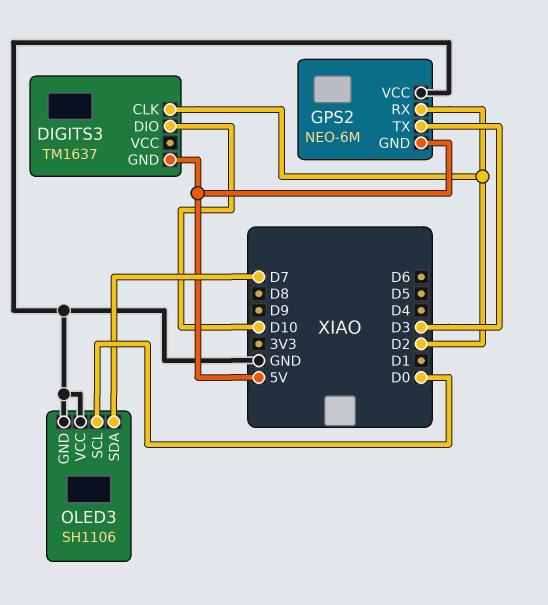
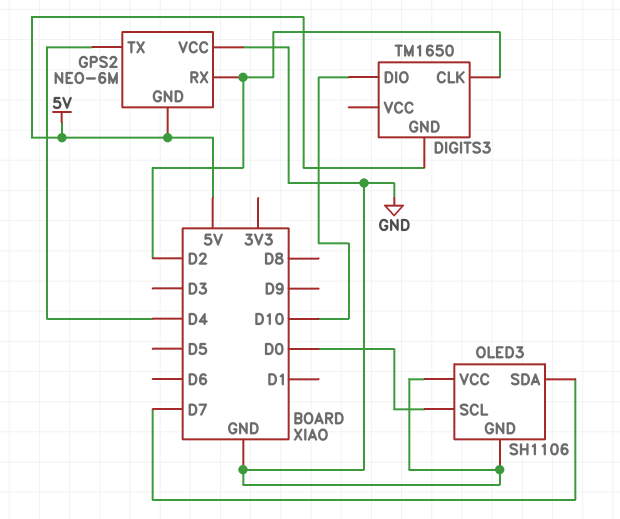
DIGITS3: TM1637 -> TM1650
GPS2 pin TX: D3 -> D4

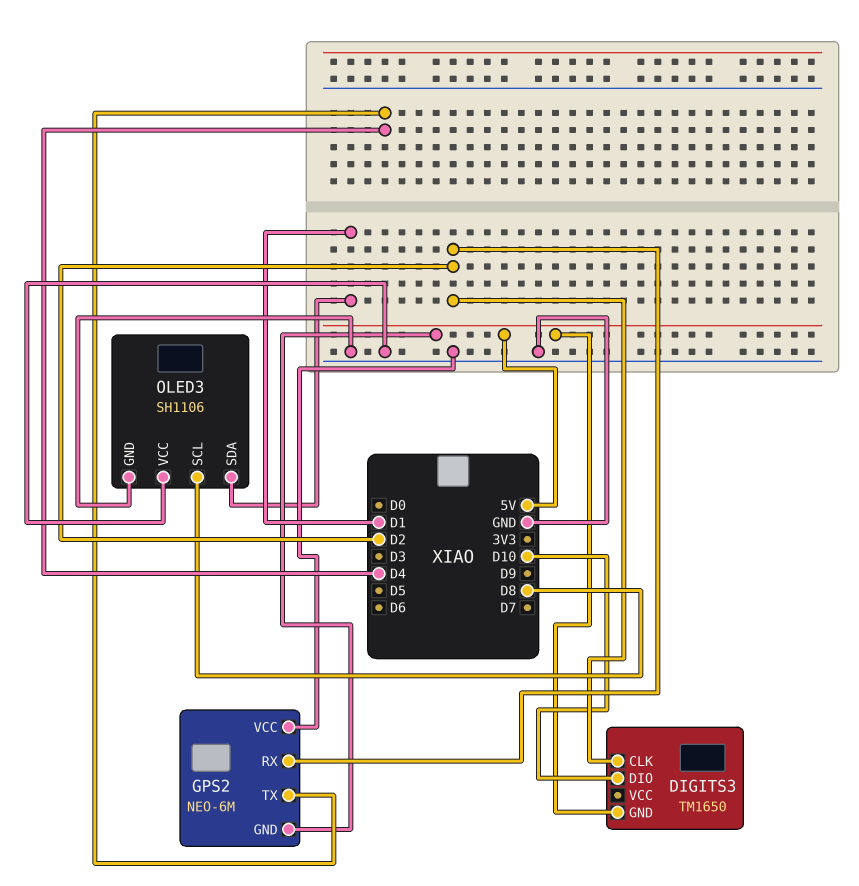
OLED3 pin SCL: D0 -> D8
OLED3 pin SDA: D7 -> D1

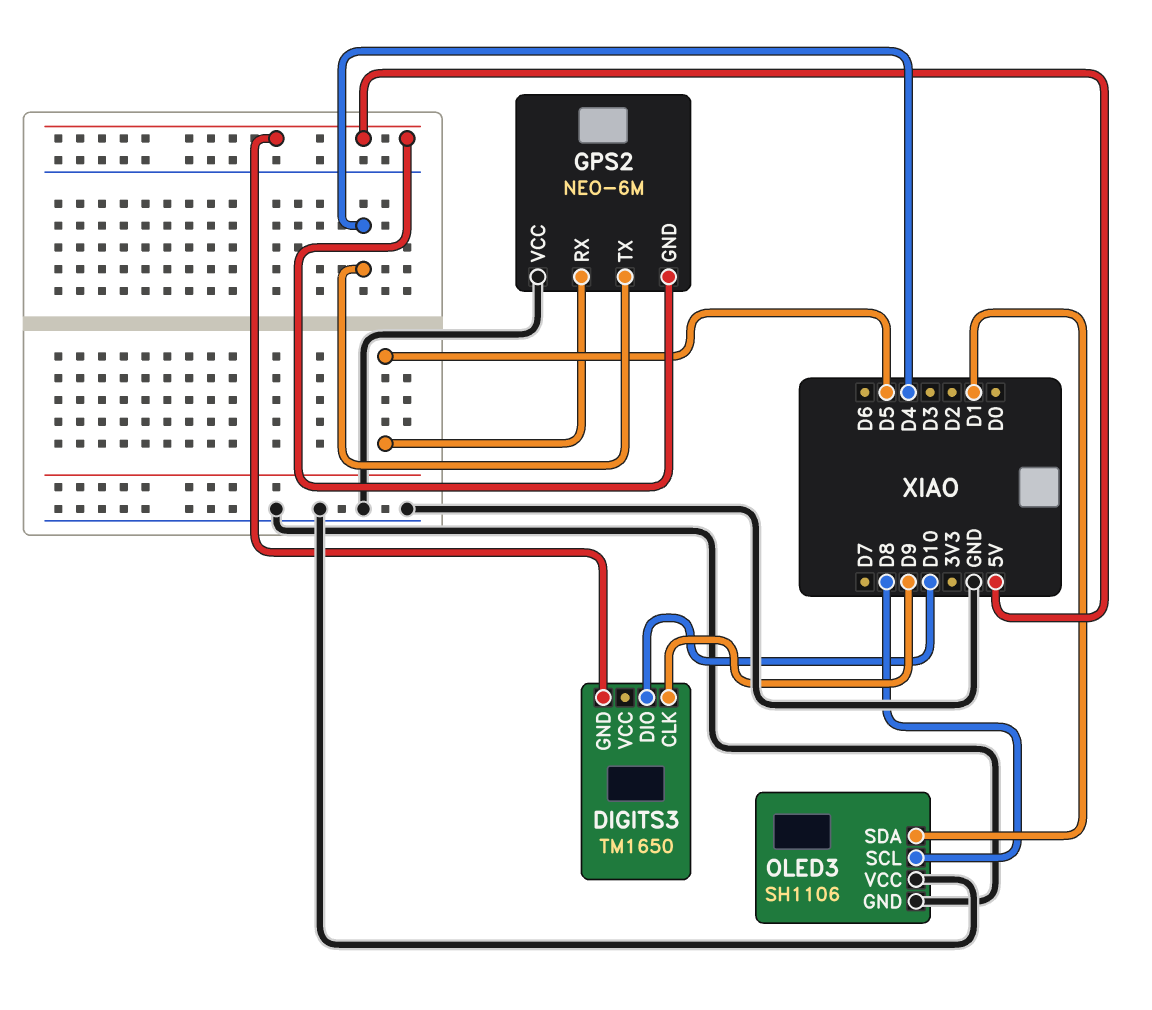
DIGITS3 pin CLK: D2 -> D9
GPS2 pin RX: D2 -> D5

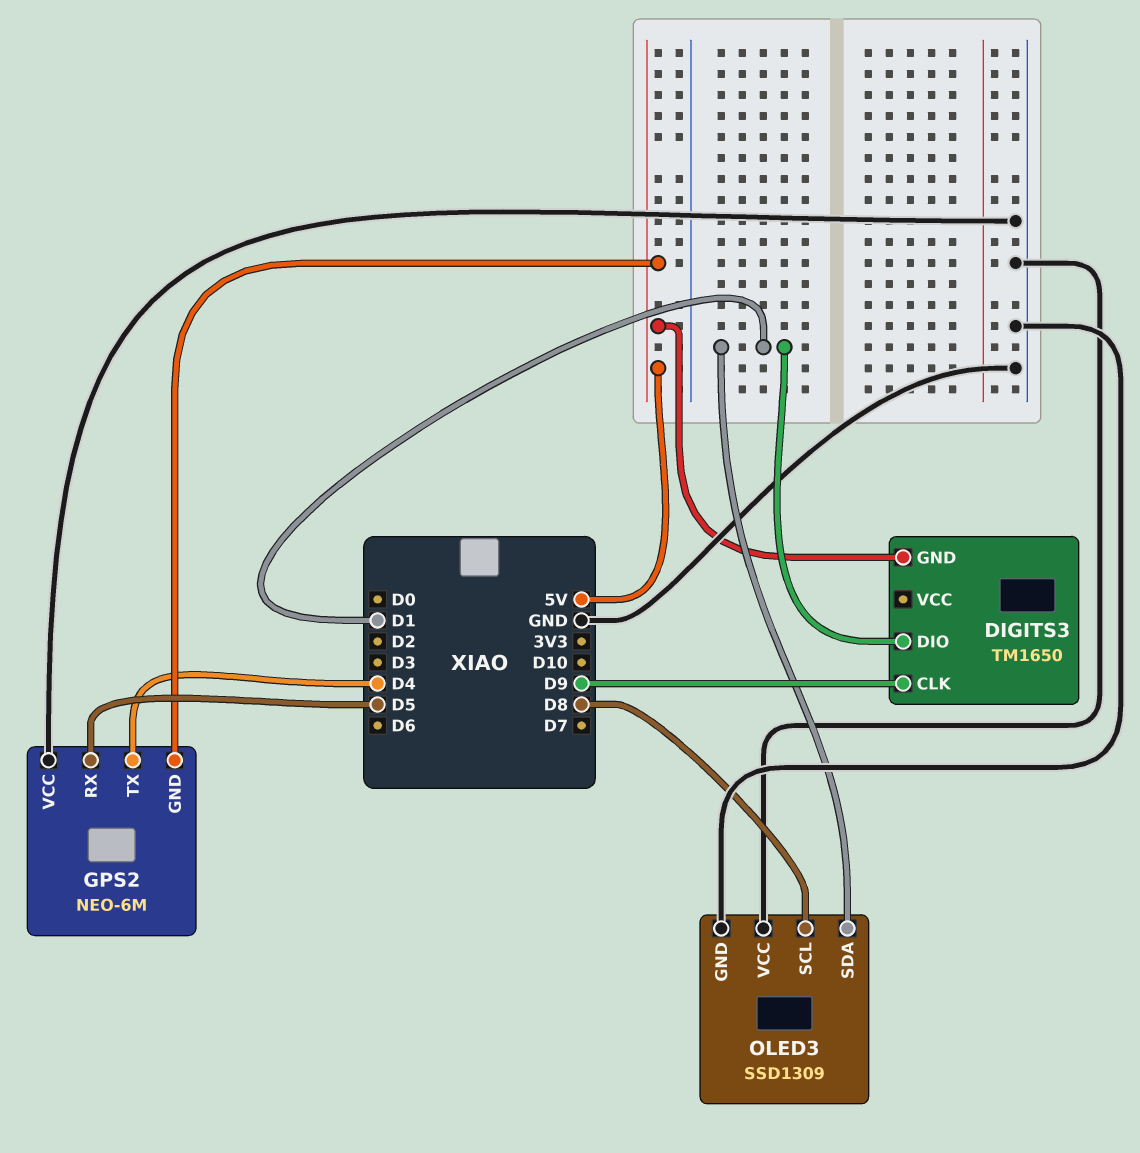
DIGITS3 pin DIO: D10 -> D1
OLED3: SH1106 -> SSD1309

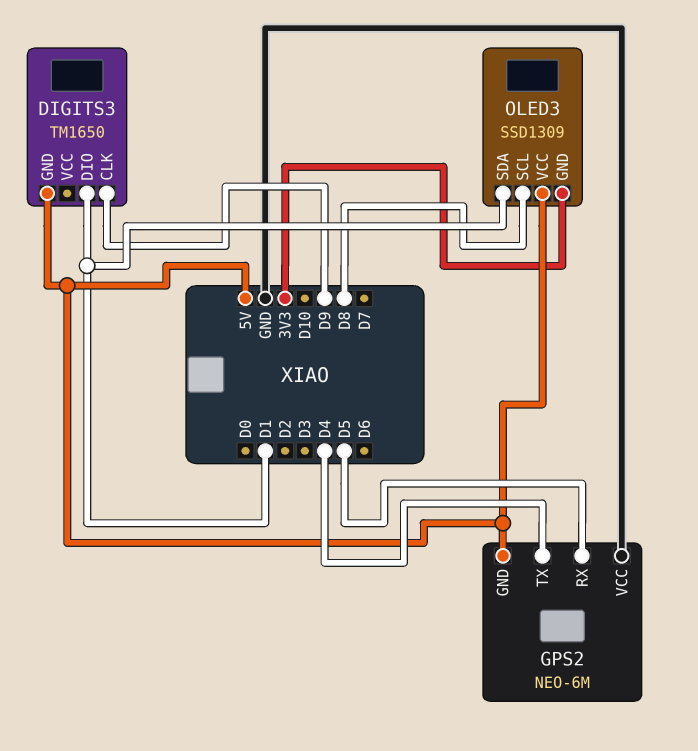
OLED3 pin GND: GND -> 3V3
OLED3 pin VCC: GND -> 5V

